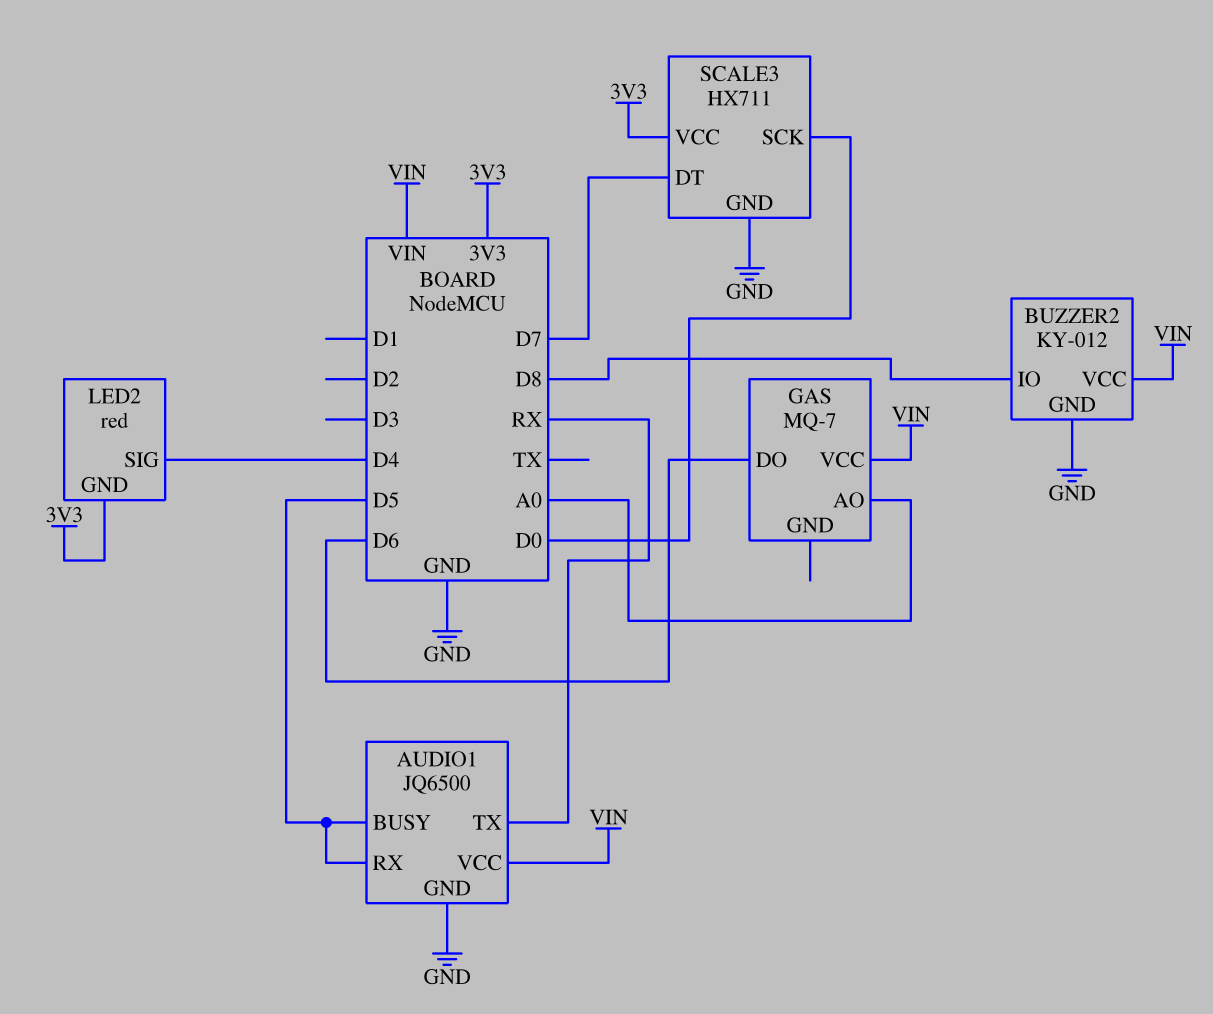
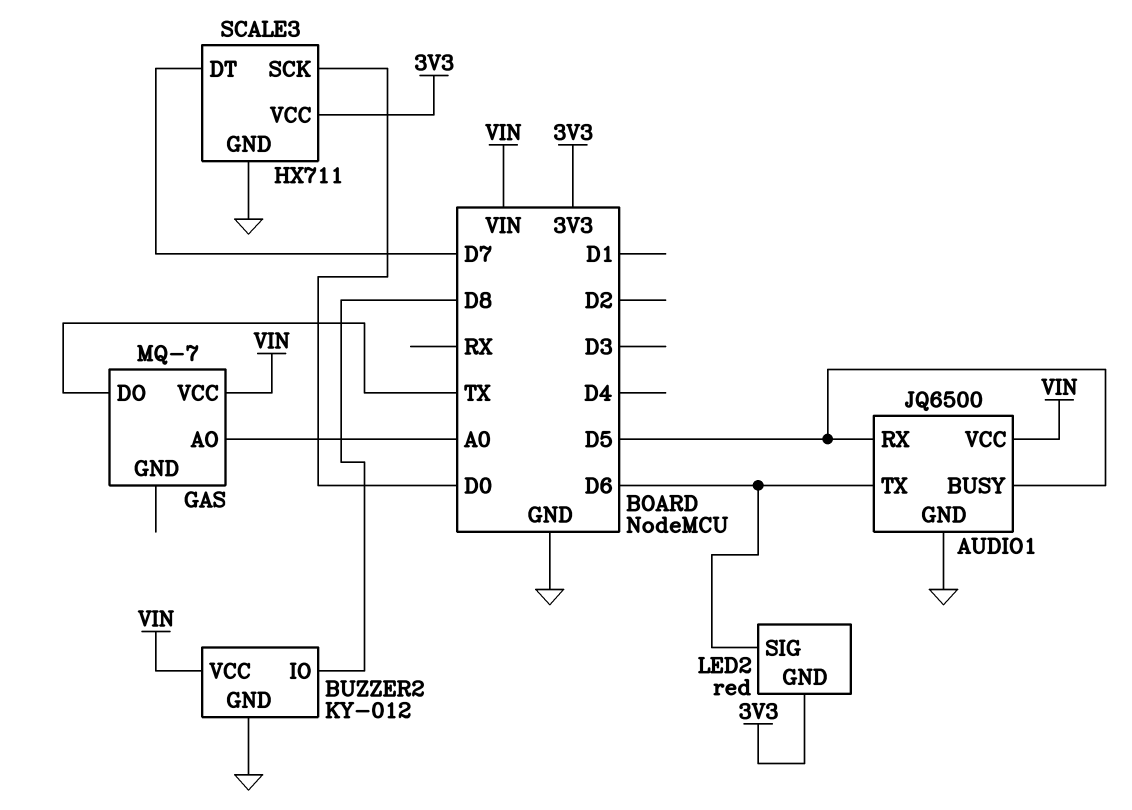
AUDIO1 pin TX: RX -> D6
GAS pin DO: D6 -> TX
LED2 pin SIG: D4 -> D6

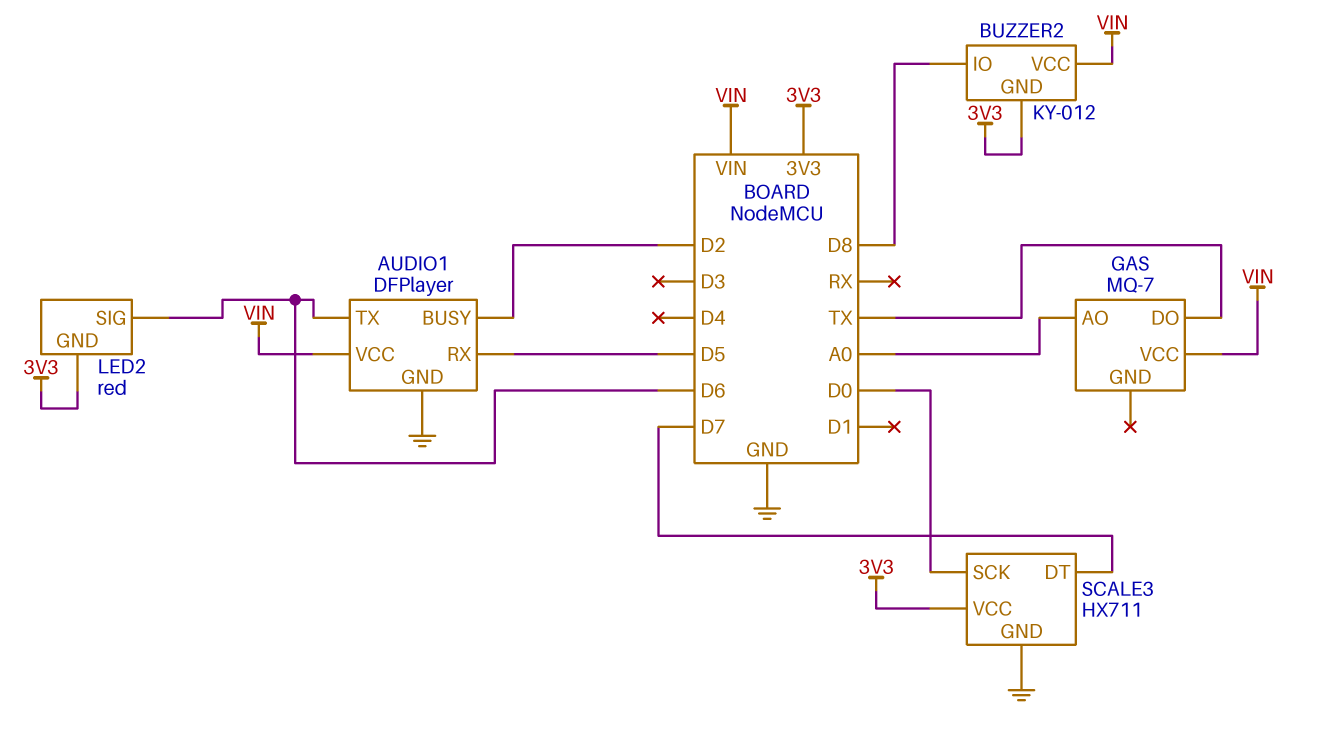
AUDIO1: JQ6500 -> DFPlayer
AUDIO1 pin BUSY: D5 -> D2
BUZZER2 pin GND: GND -> 3V3

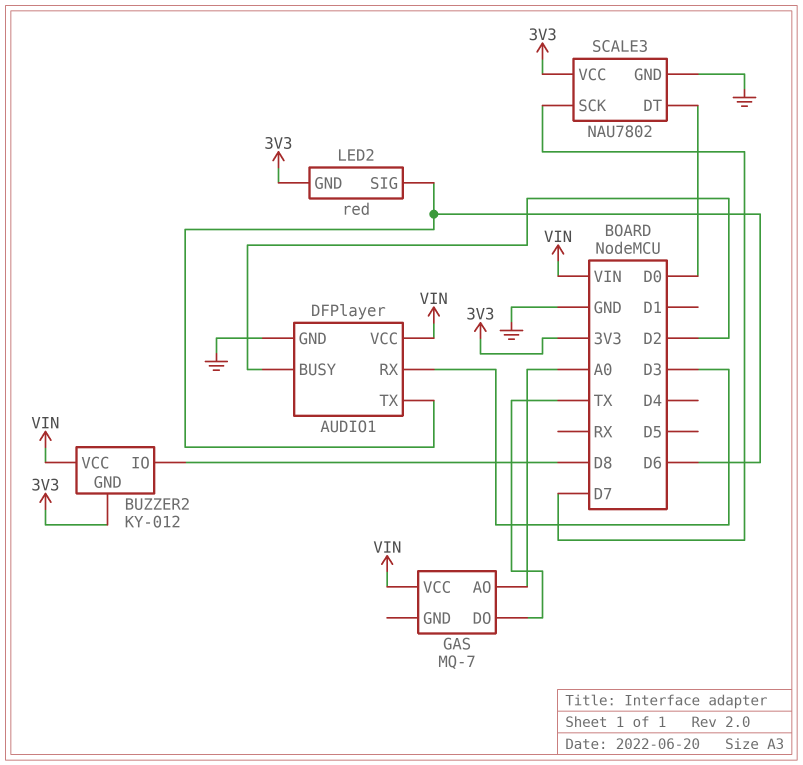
AUDIO1 pin RX: D5 -> D3
SCALE3: HX711 -> NAU7802
SCALE3 pin DT: D7 -> D0
SCALE3 pin SCK: D0 -> D7

